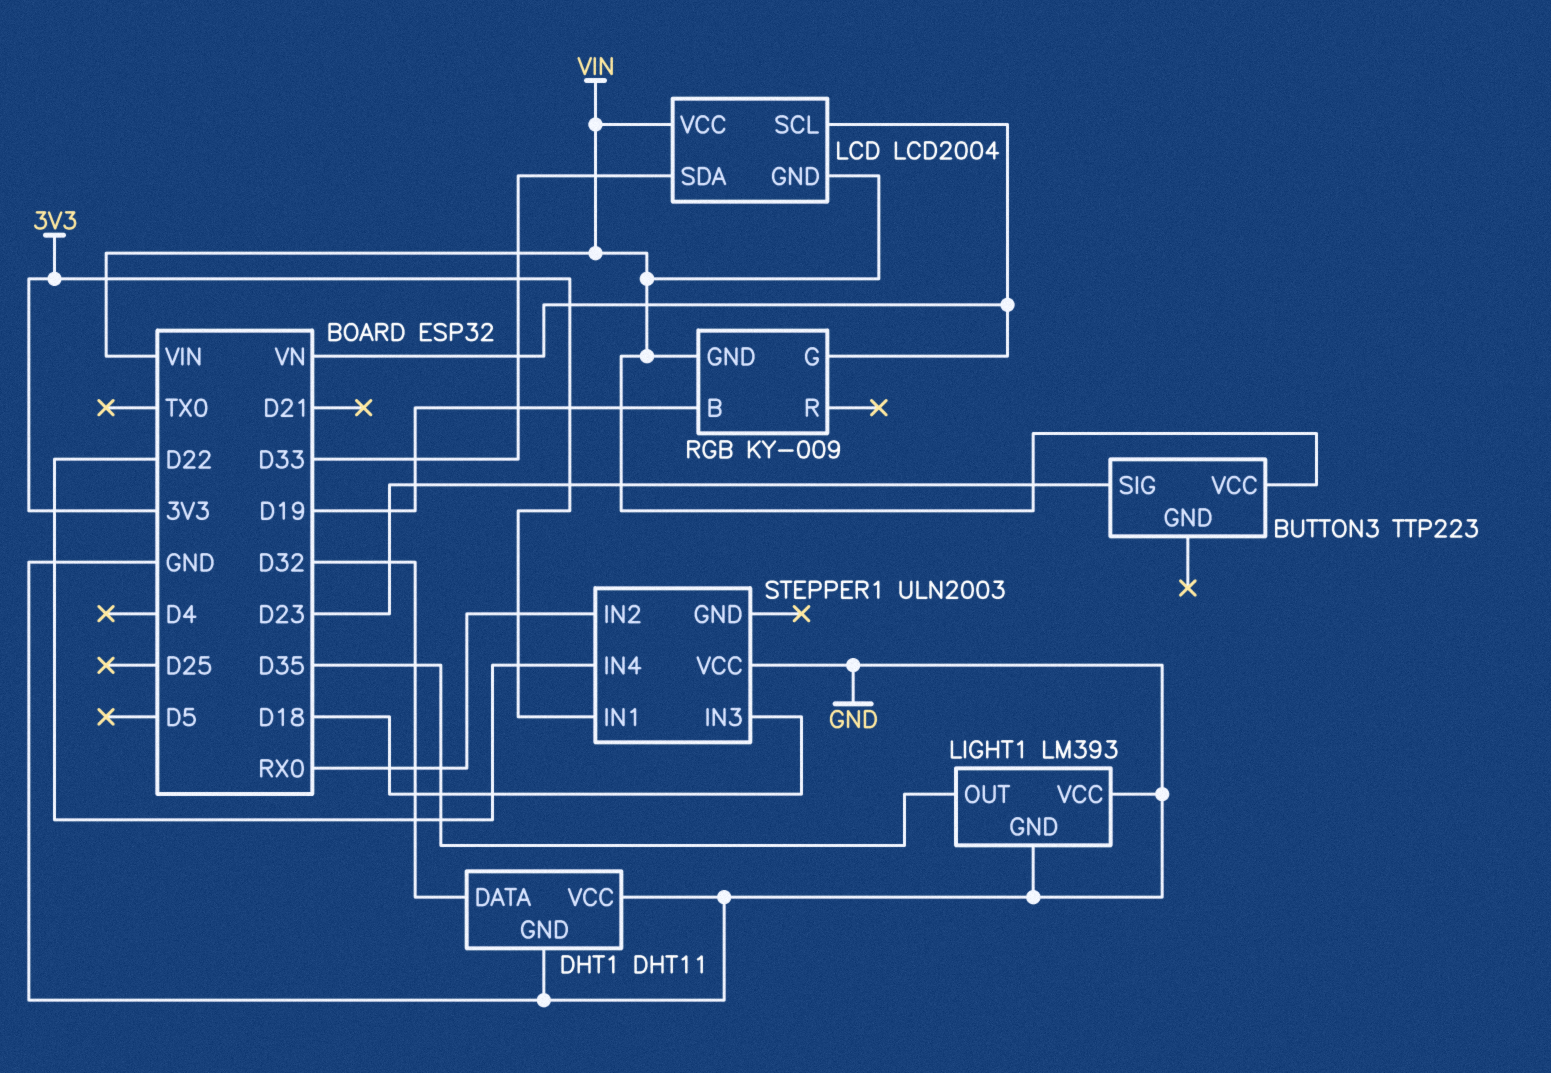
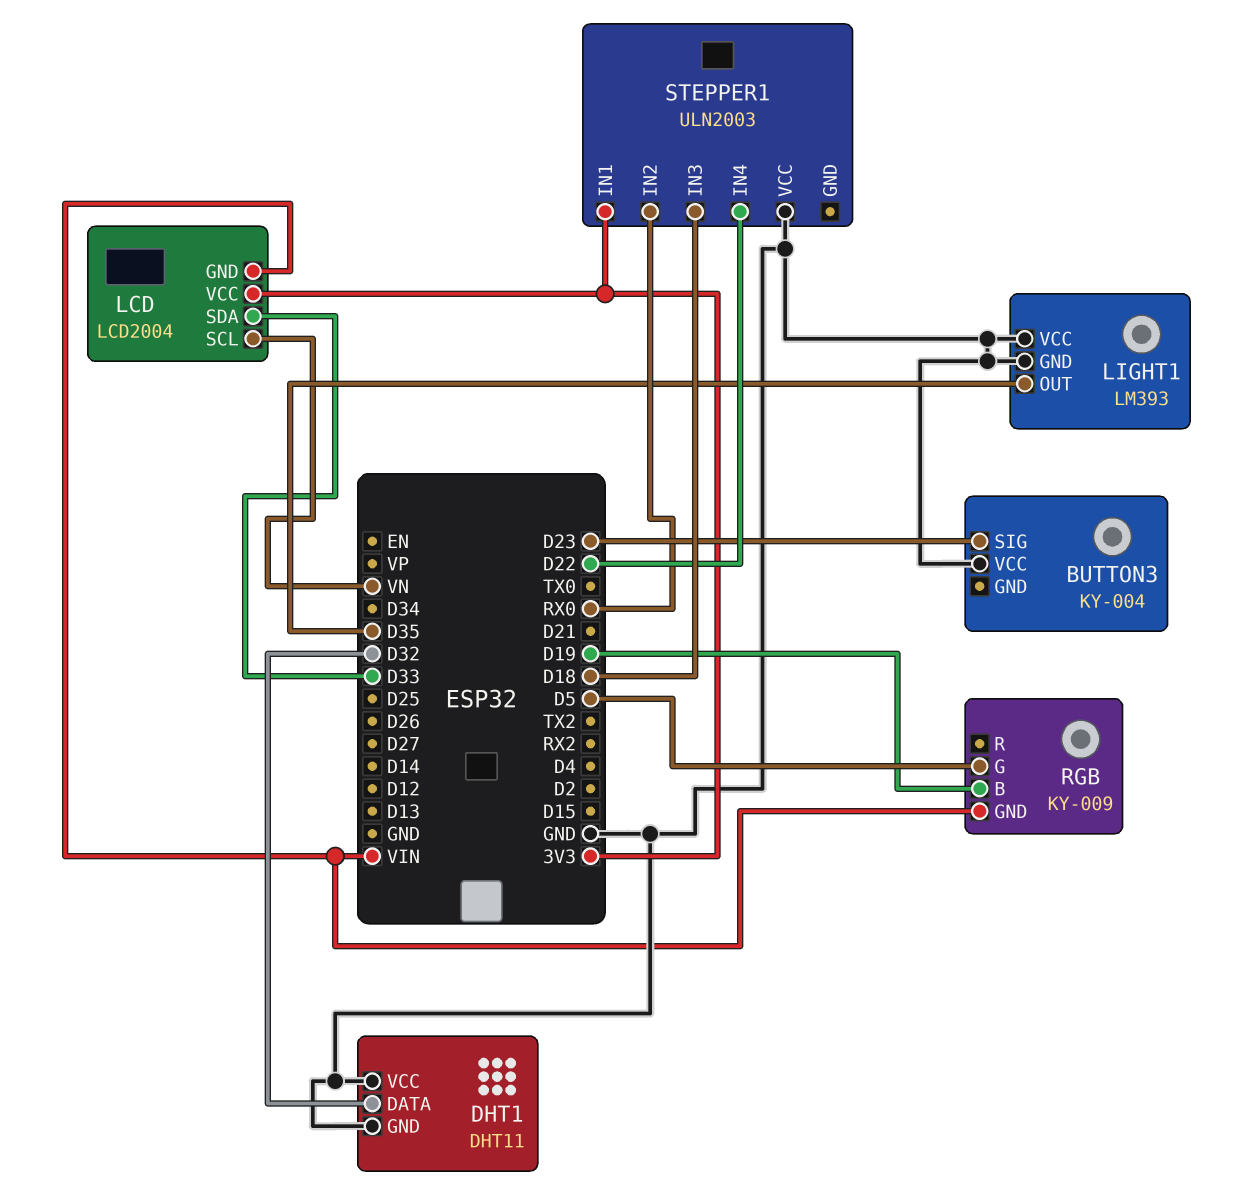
BUTTON3: TTP223 -> KY-004
BUTTON3 pin VCC: VIN -> GND
LCD pin VCC: VIN -> 3V3
RGB pin G: VN -> D5

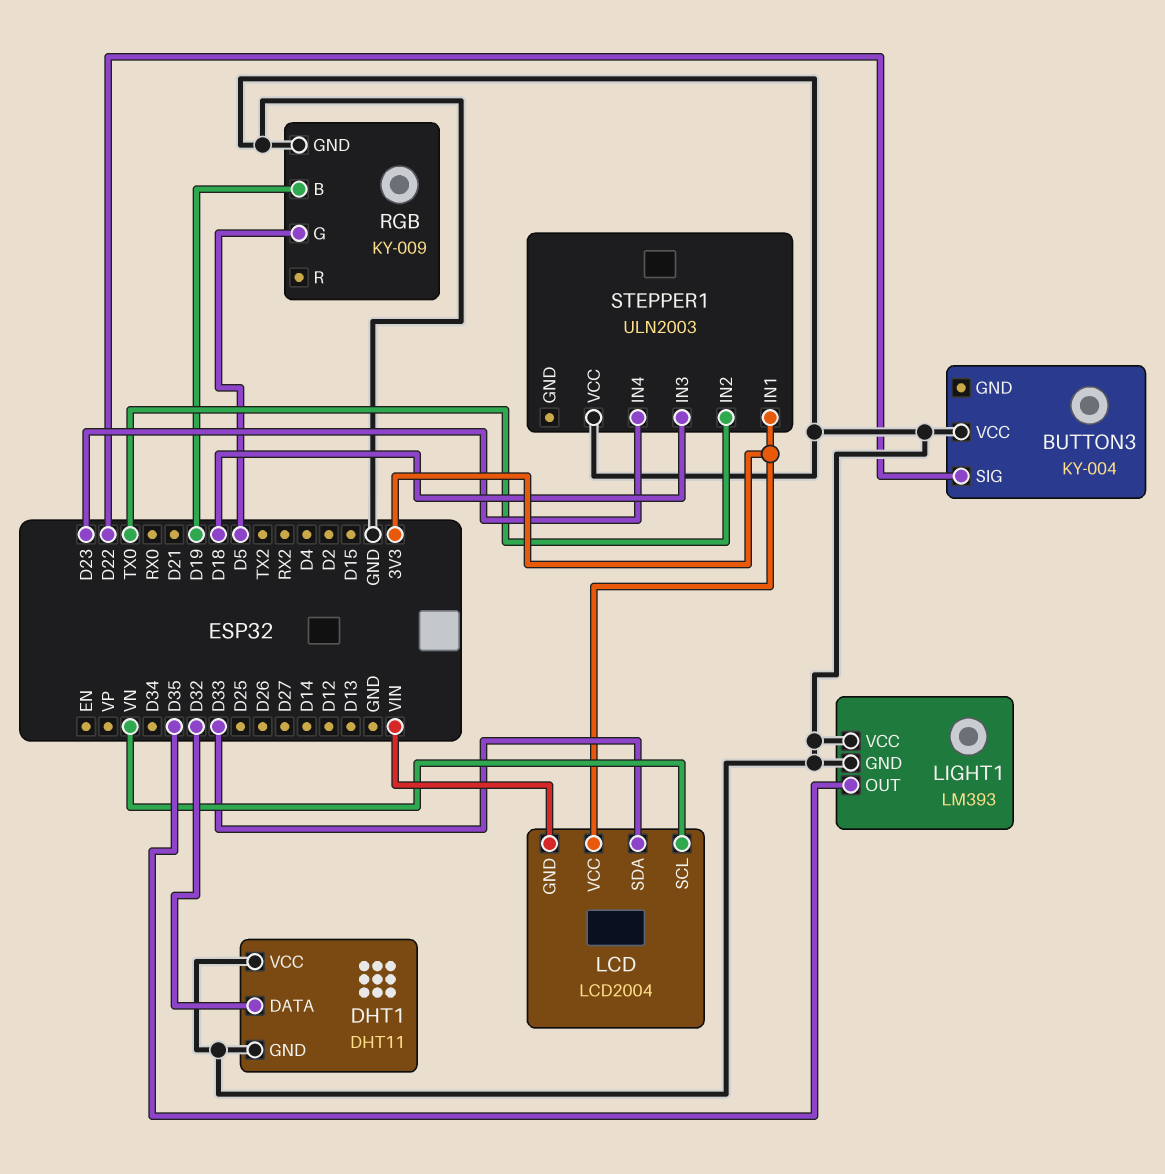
BUTTON3 pin SIG: D23 -> D22
RGB pin GND: VIN -> GND
STEPPER1 pin IN2: RX0 -> TX0
STEPPER1 pin IN4: D22 -> D23

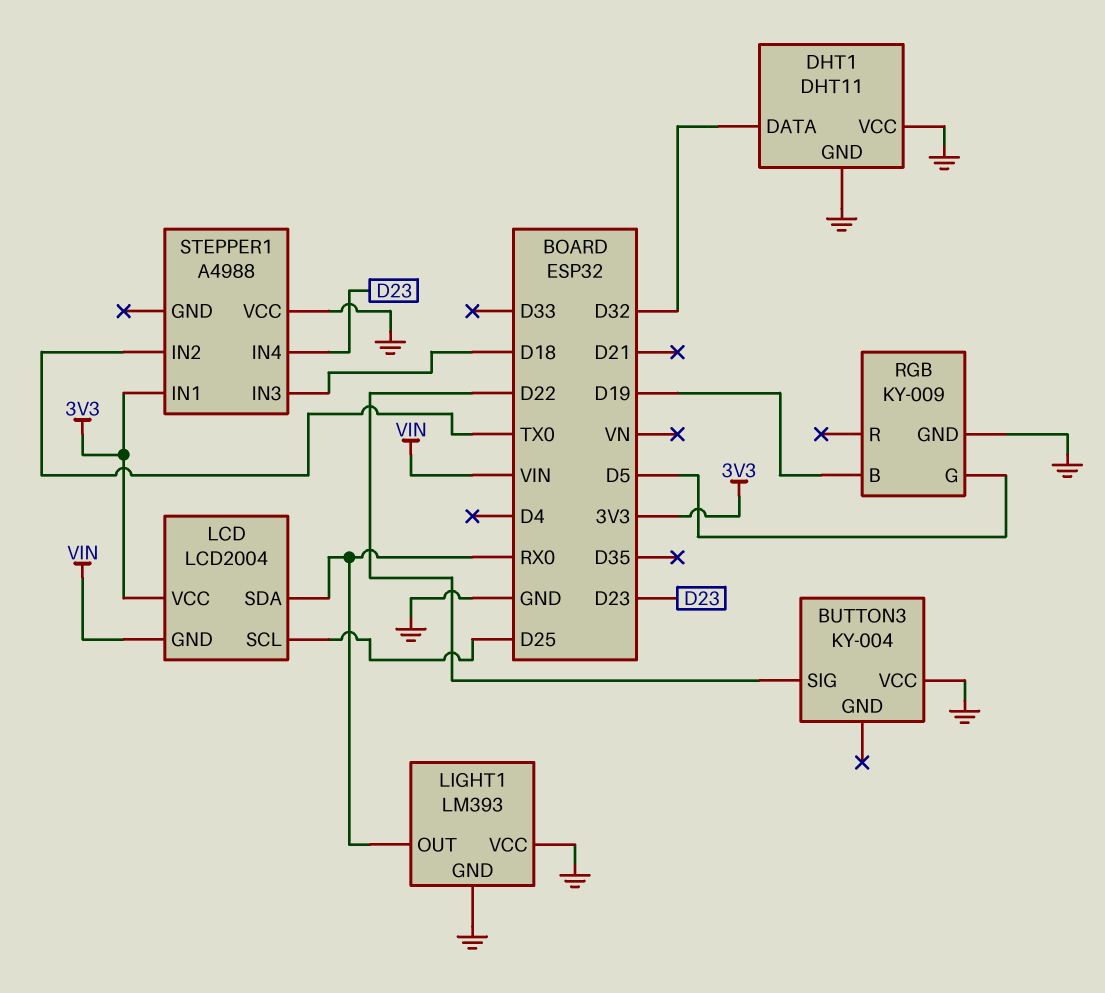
LCD pin SCL: VN -> D25
LCD pin SDA: D33 -> RX0
LIGHT1 pin OUT: D35 -> RX0
STEPPER1: ULN2003 -> A4988

